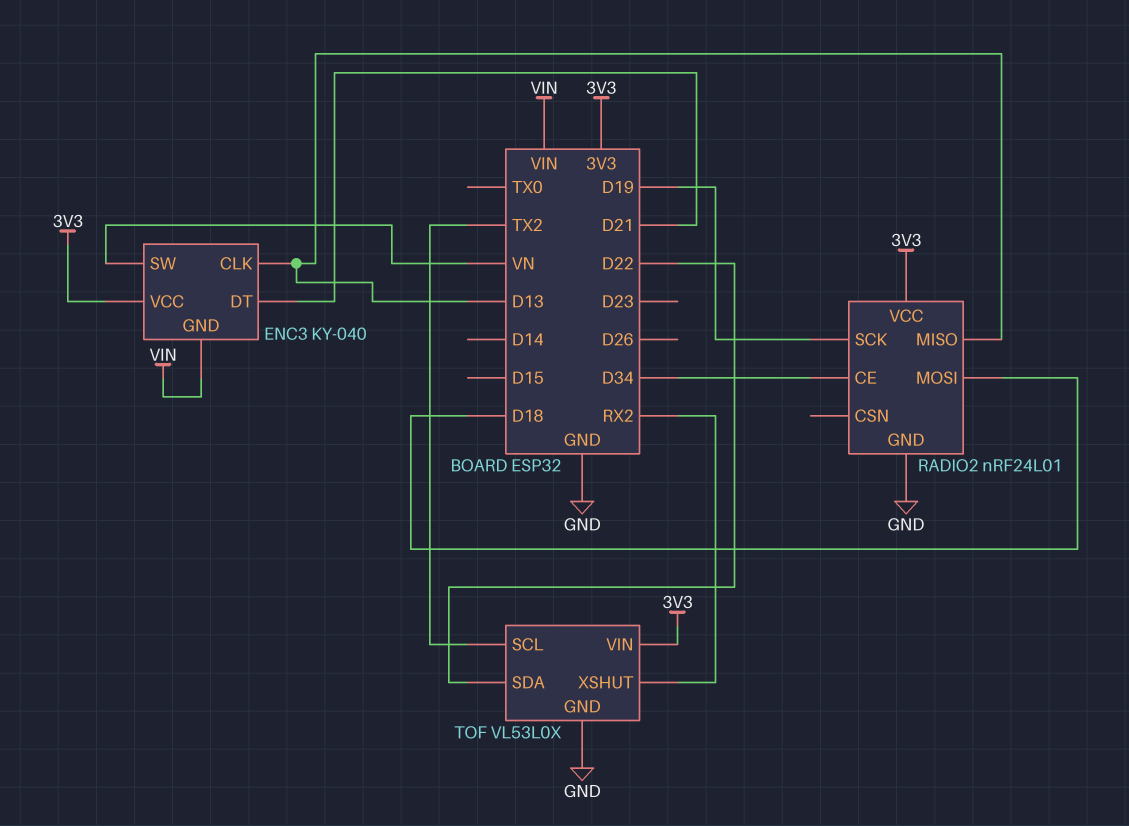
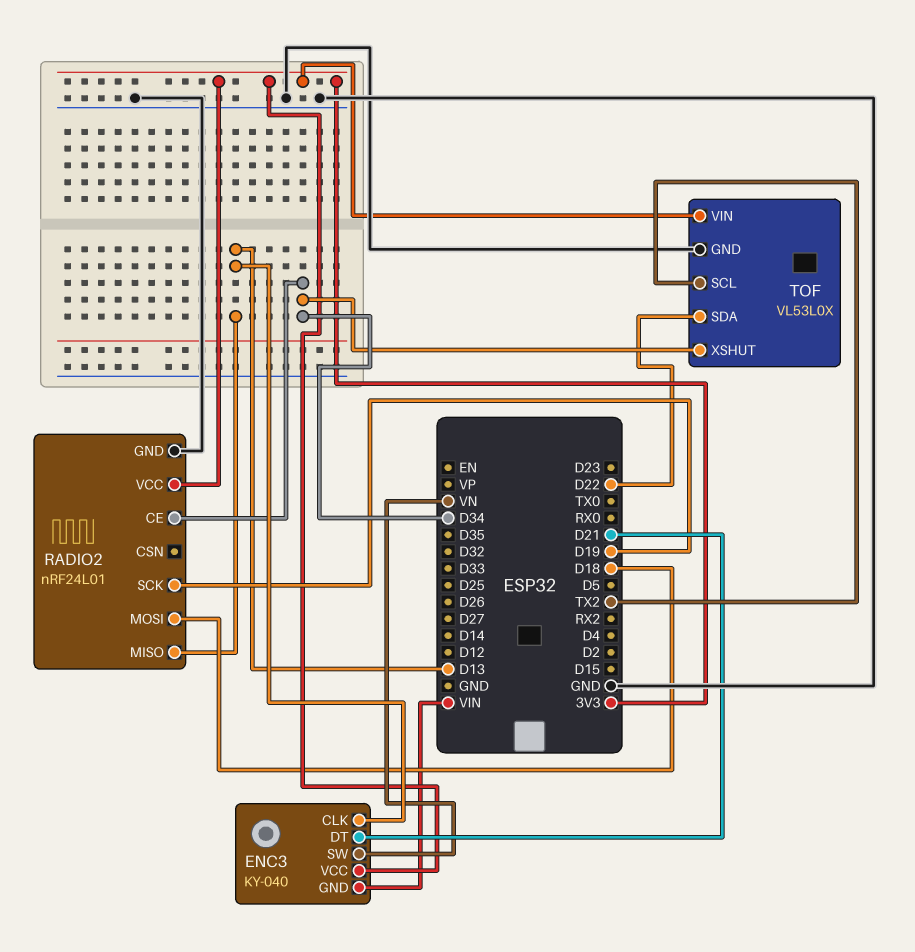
TOF pin XSHUT: RX2 -> D34

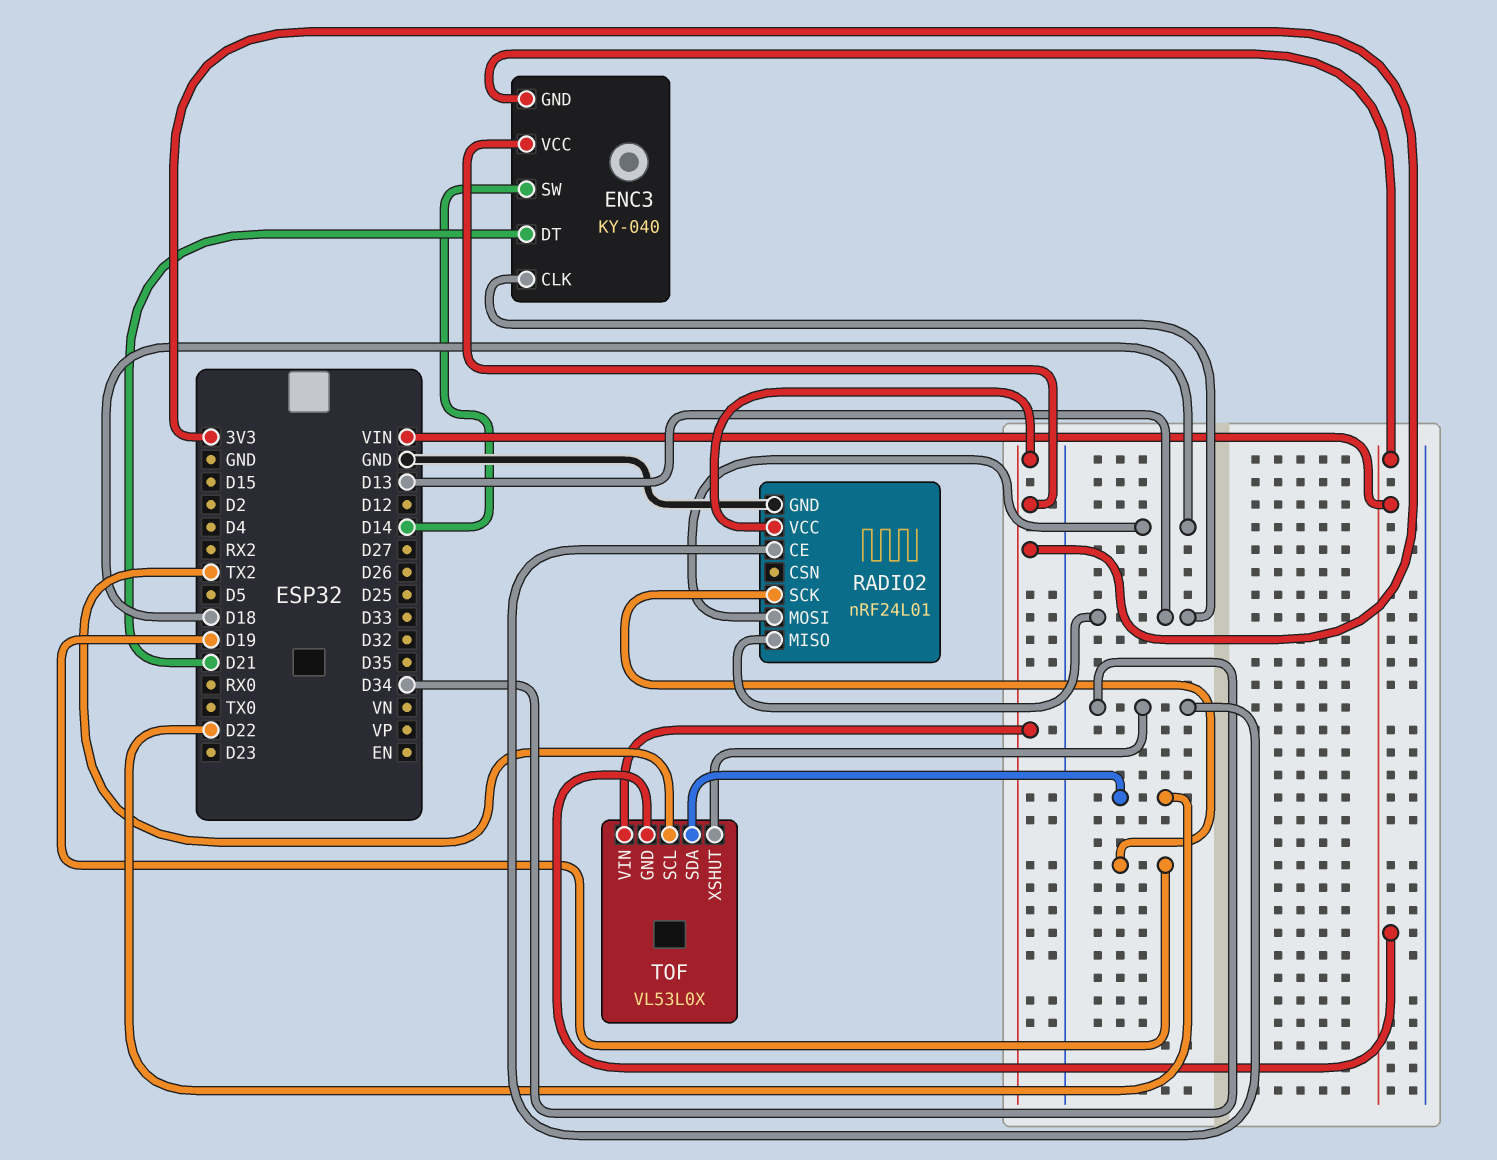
ENC3 pin SW: VN -> D14
TOF pin GND: GND -> VIN

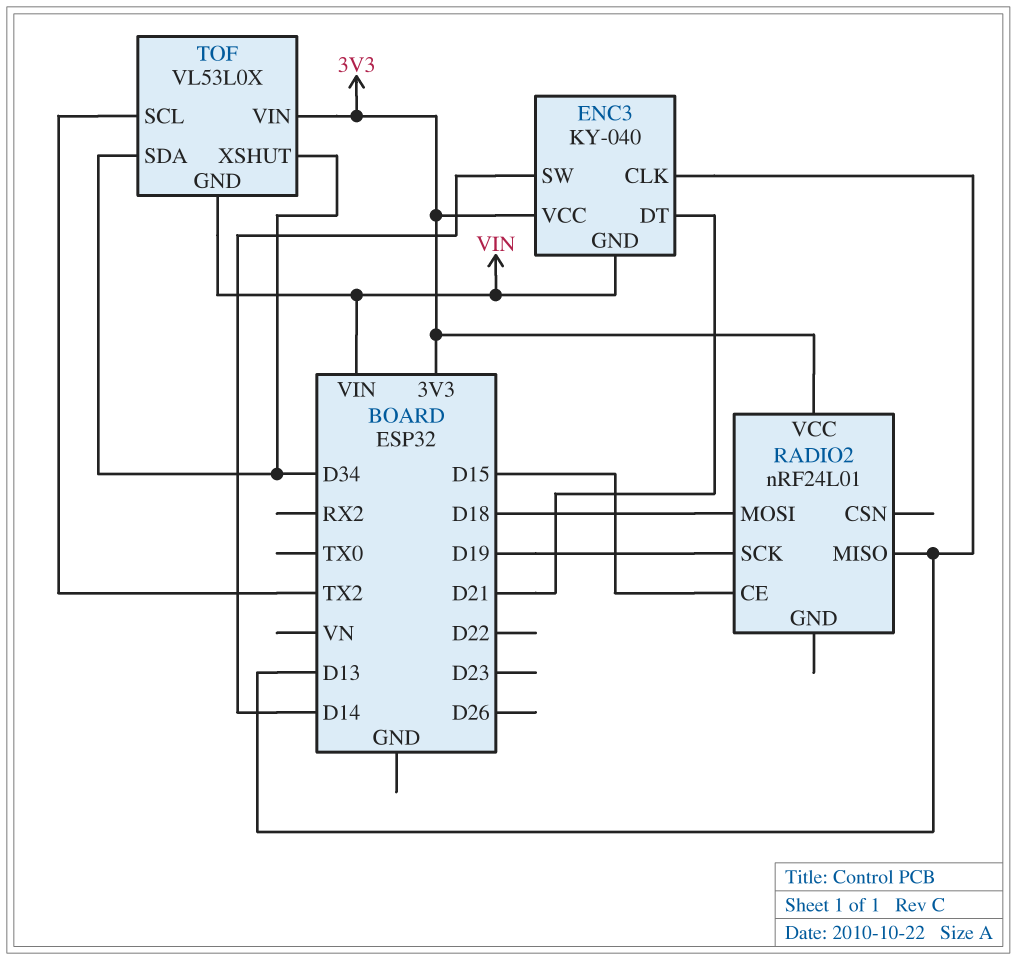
RADIO2 pin CE: D34 -> D15
RADIO2 pin GND: GND -> none
TOF pin SDA: D22 -> D34

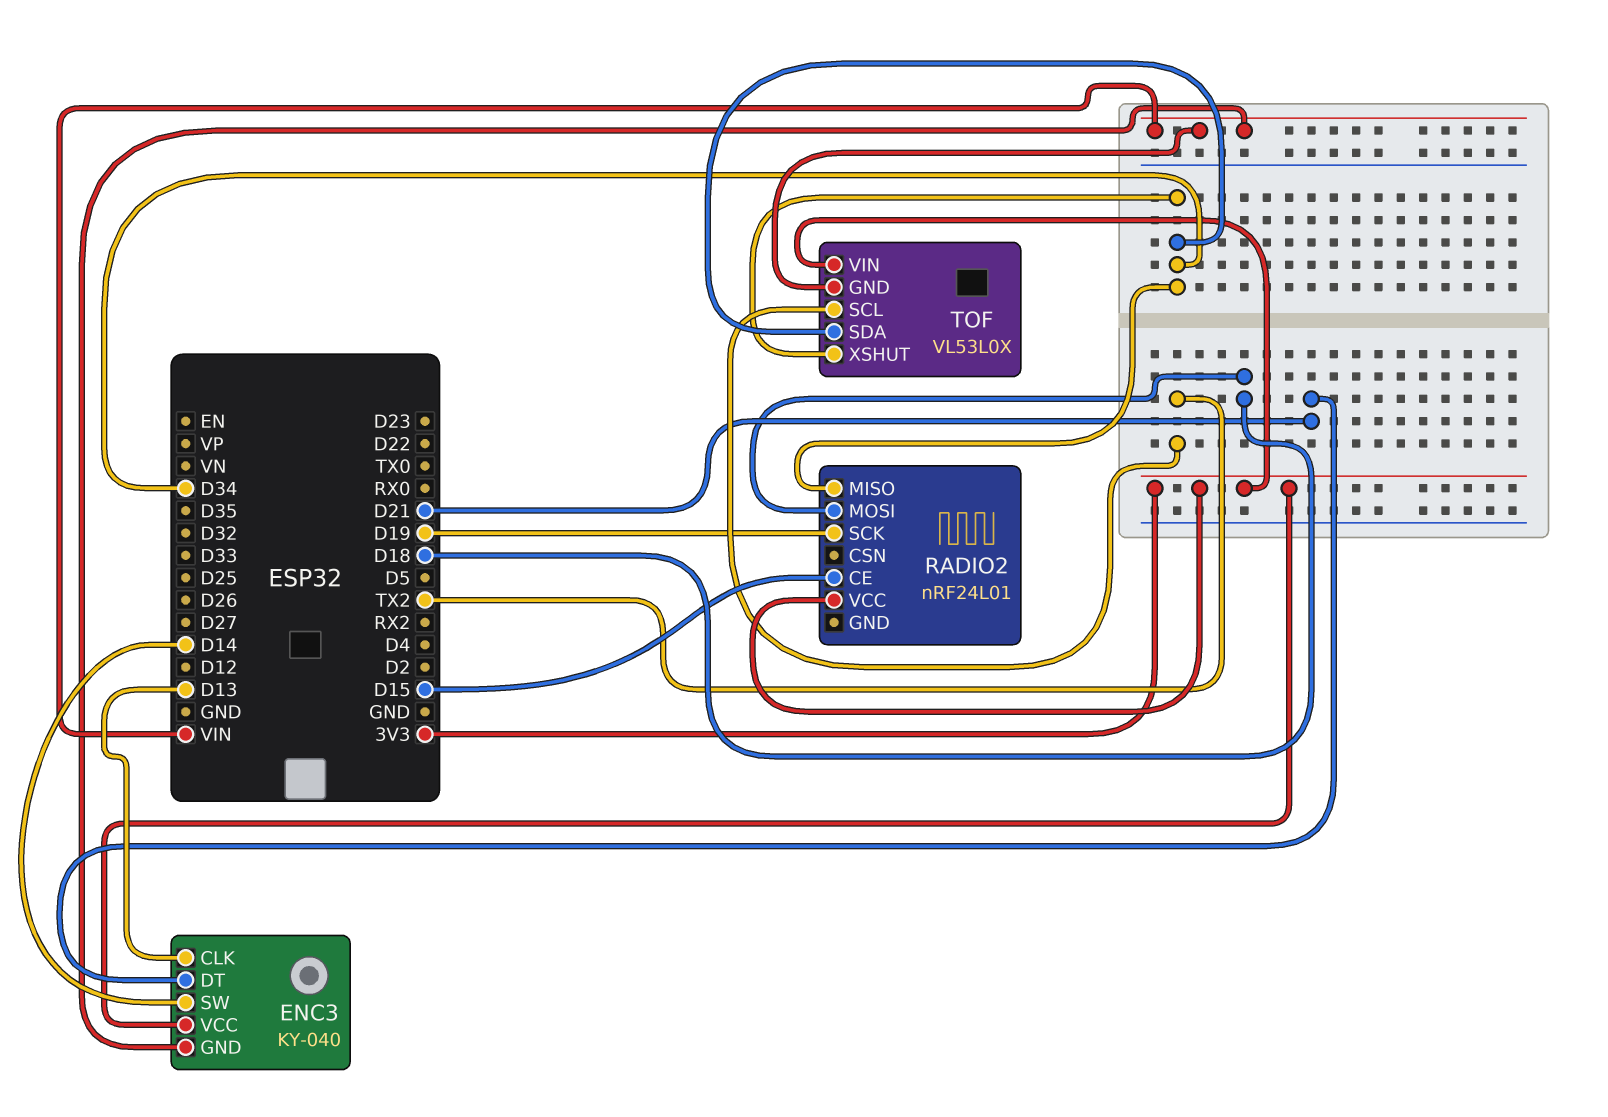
RADIO2 pin MISO: D13 -> D34

